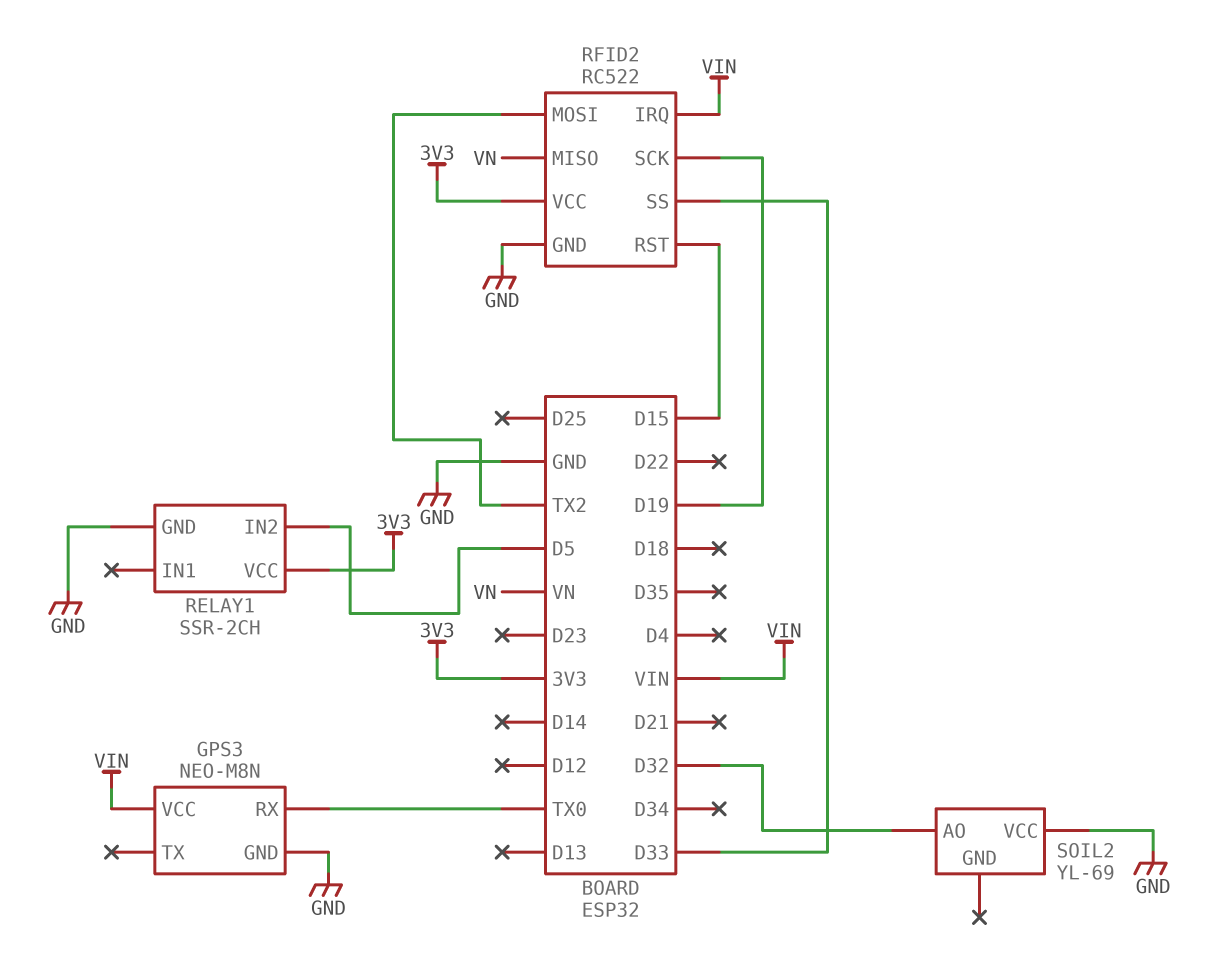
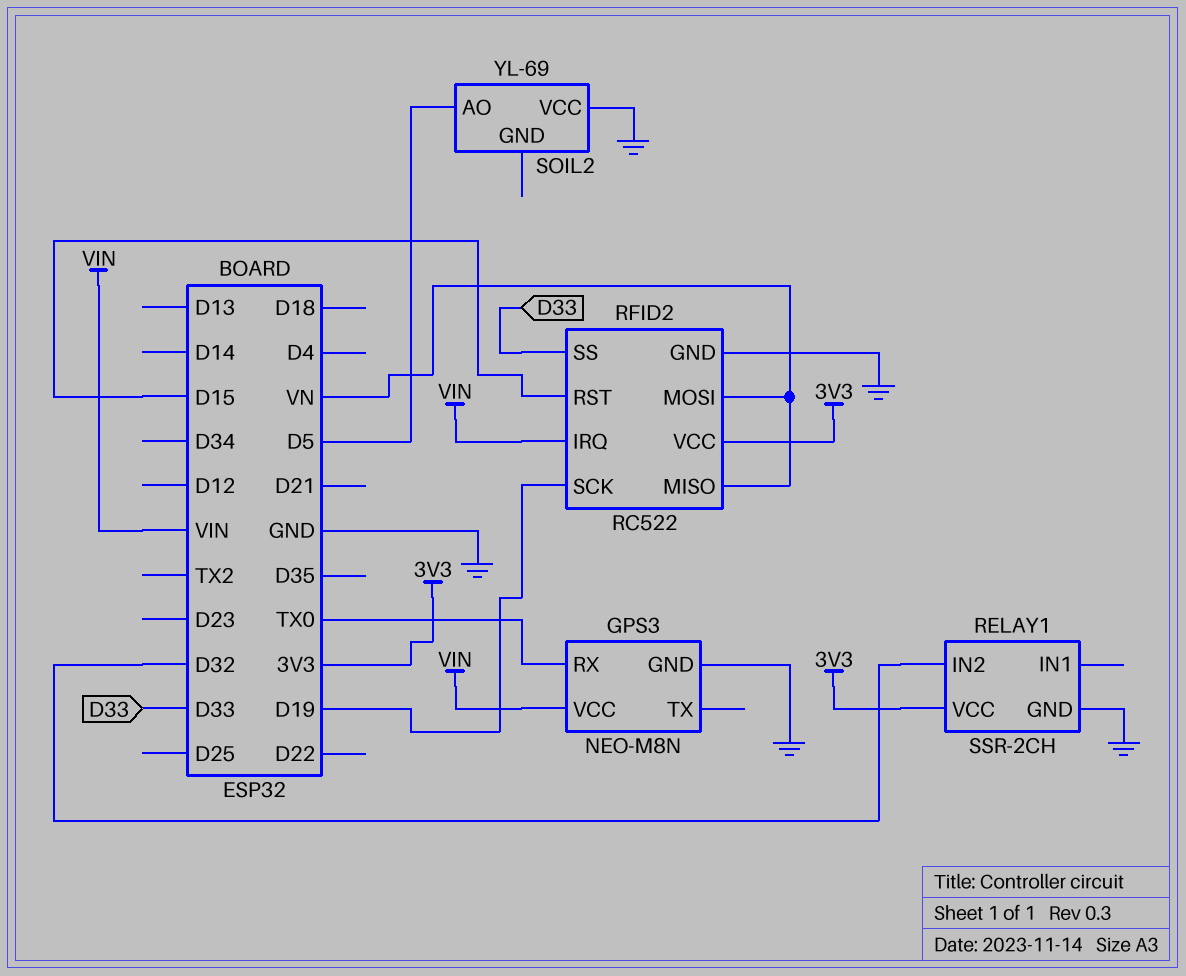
RELAY1 pin IN2: D5 -> D32
RFID2 pin MOSI: TX2 -> VN
SOIL2 pin AO: D32 -> D5

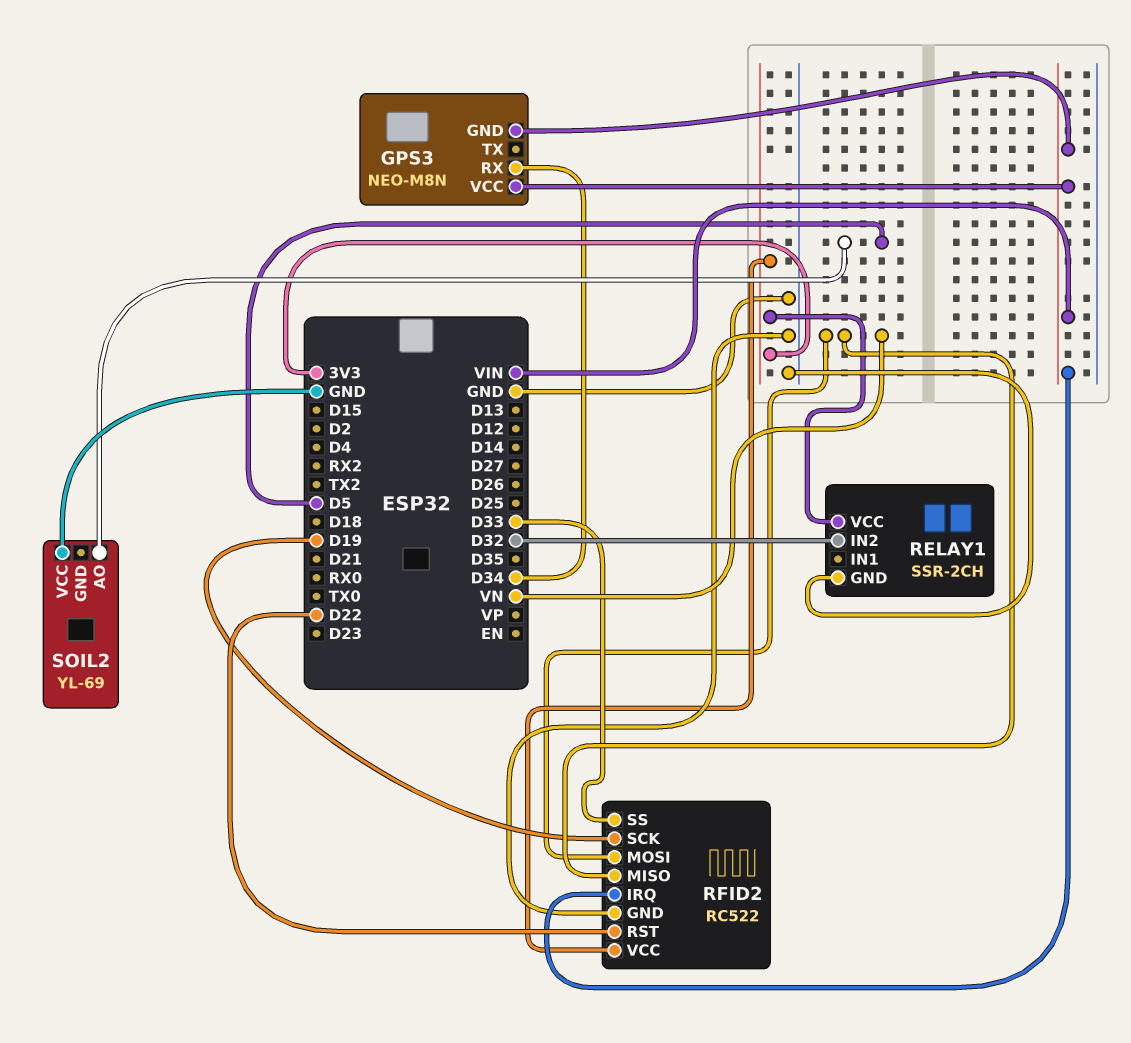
GPS3 pin GND: GND -> VIN
GPS3 pin RX: TX0 -> D34
RFID2 pin RST: D15 -> D22

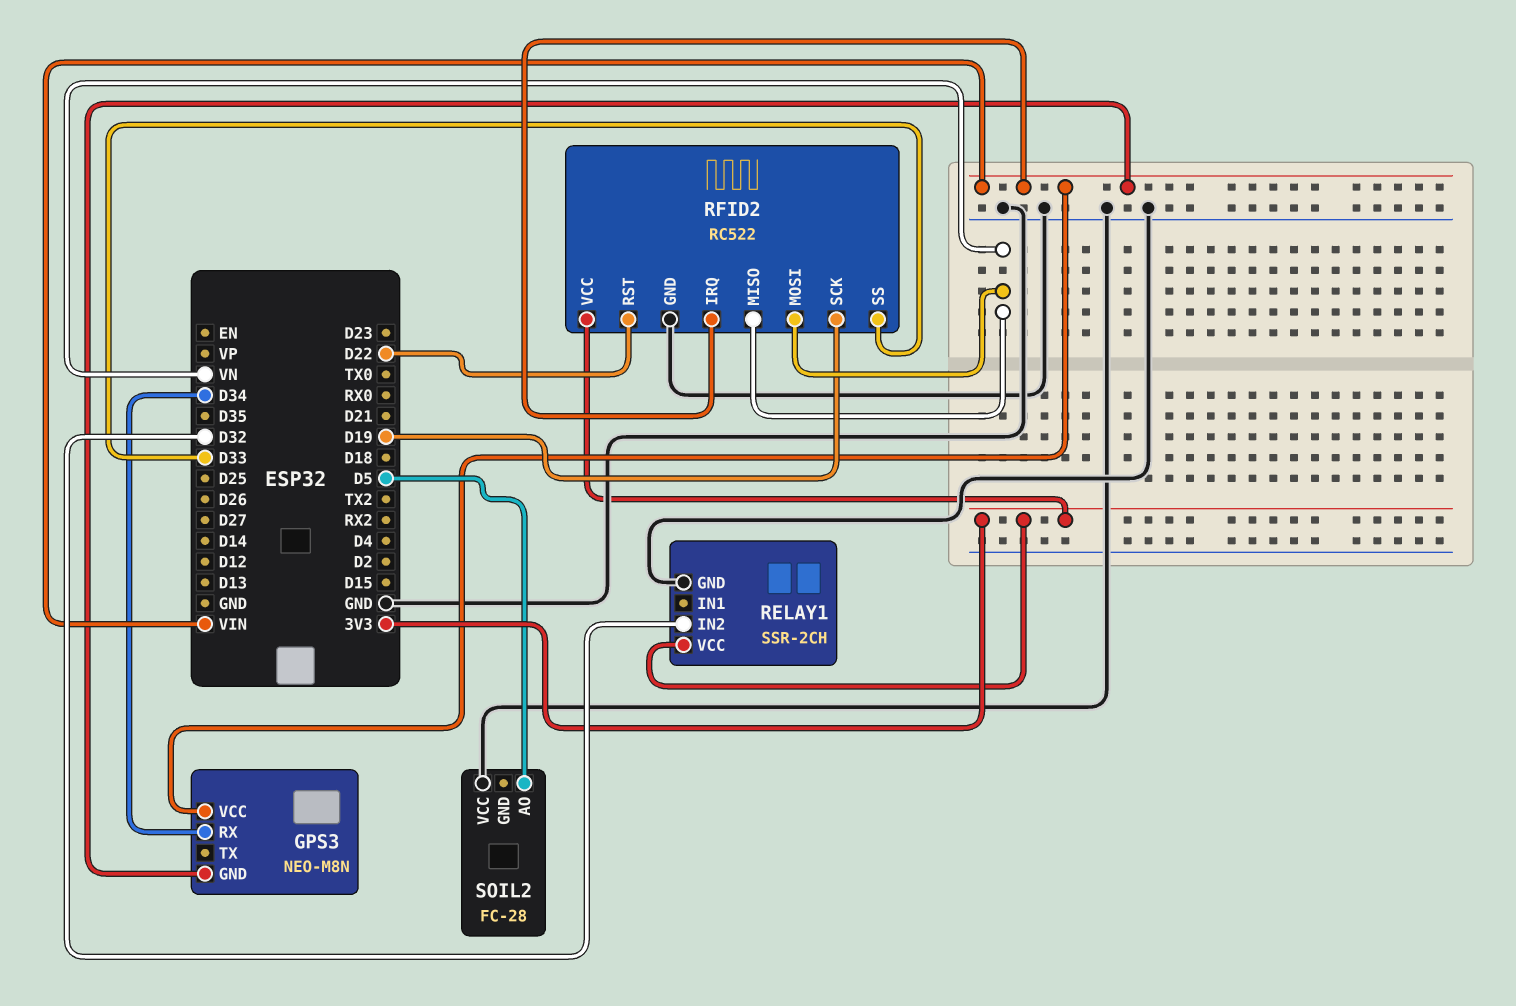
SOIL2: YL-69 -> FC-28

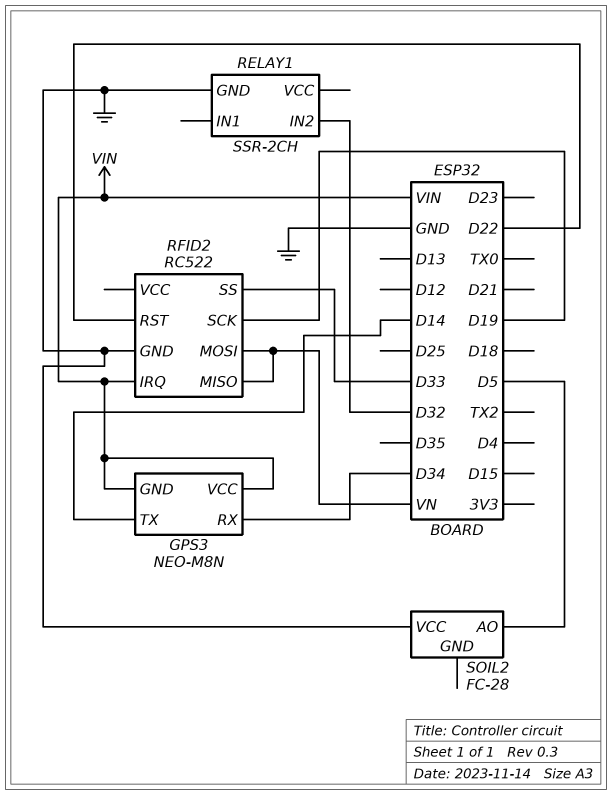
GPS3 pin TX: none -> D14
RELAY1 pin VCC: 3V3 -> none
RFID2 pin VCC: 3V3 -> none

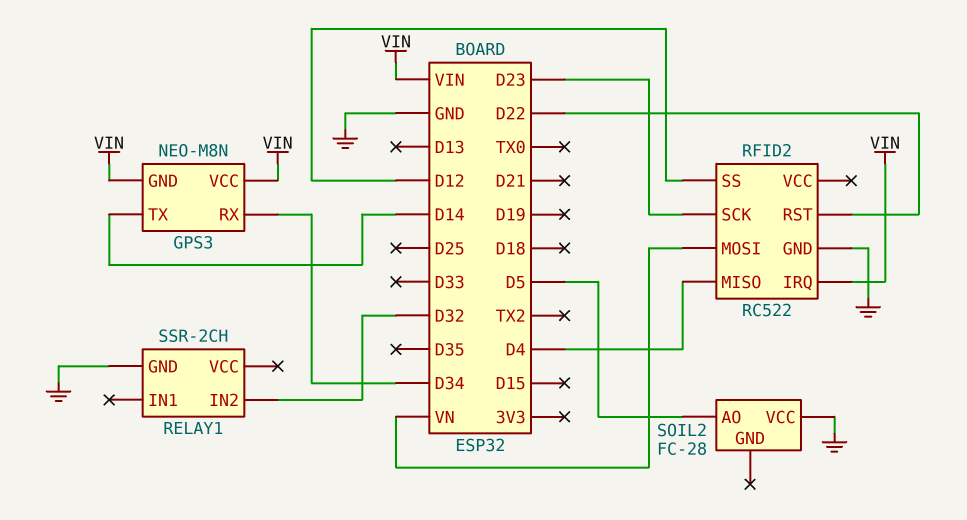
RFID2 pin MISO: VN -> D4
RFID2 pin SCK: D19 -> D23
RFID2 pin SS: D33 -> D12

